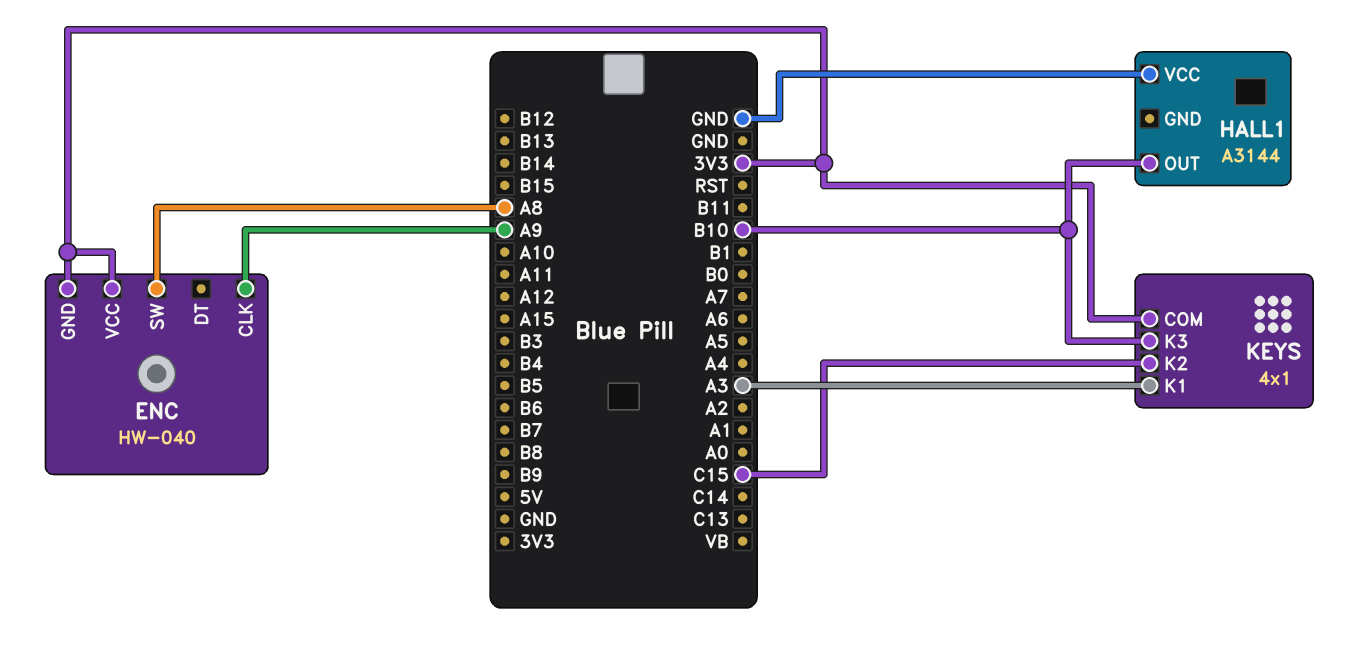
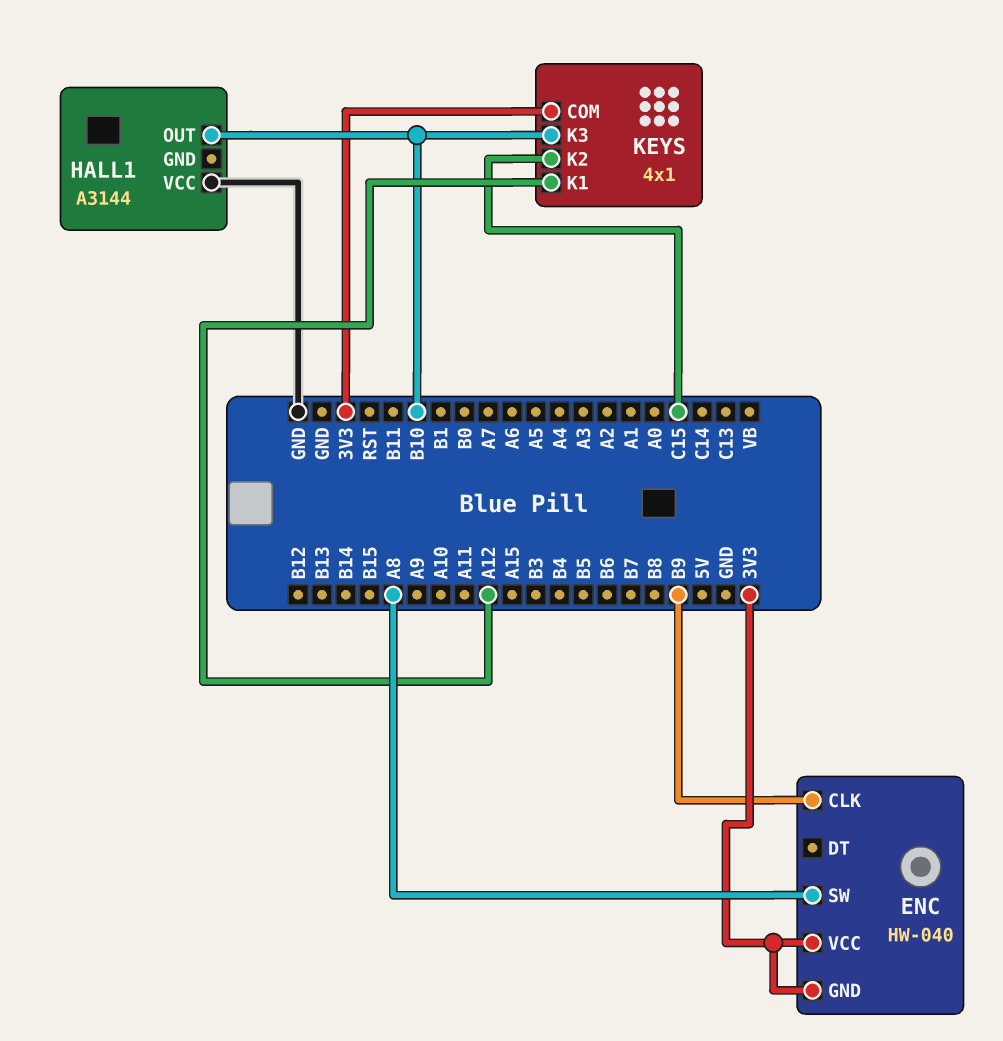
ENC pin CLK: A9 -> B9
KEYS pin K1: A3 -> A12

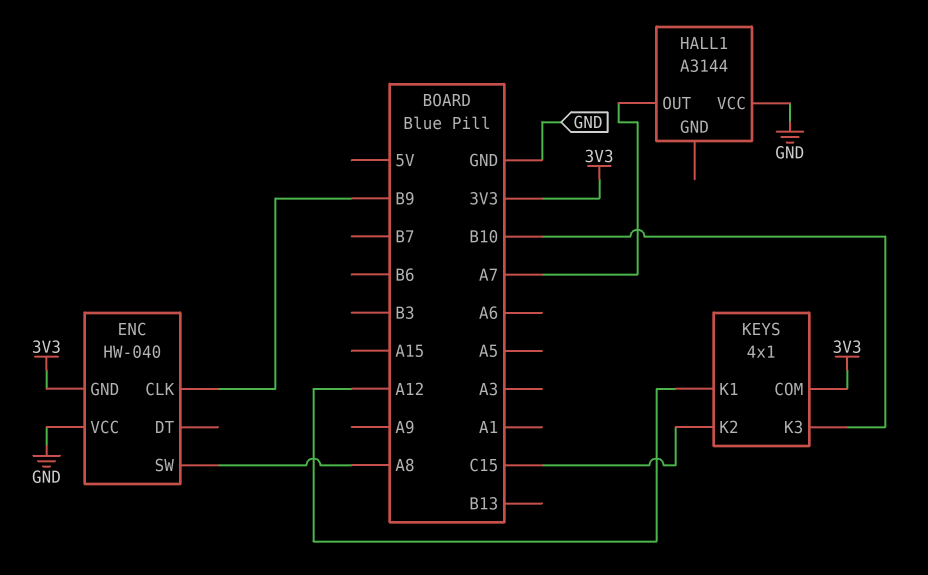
ENC pin VCC: 3V3 -> GND
HALL1 pin OUT: B10 -> A7

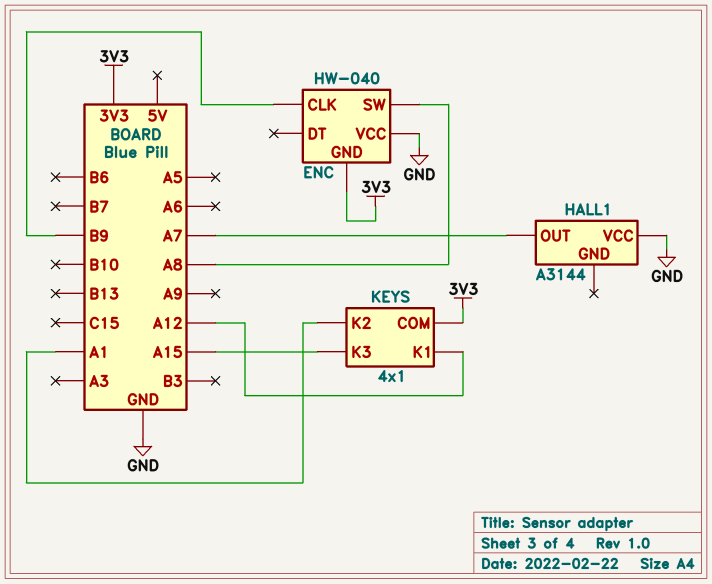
KEYS pin K2: C15 -> A1
KEYS pin K3: B10 -> A15

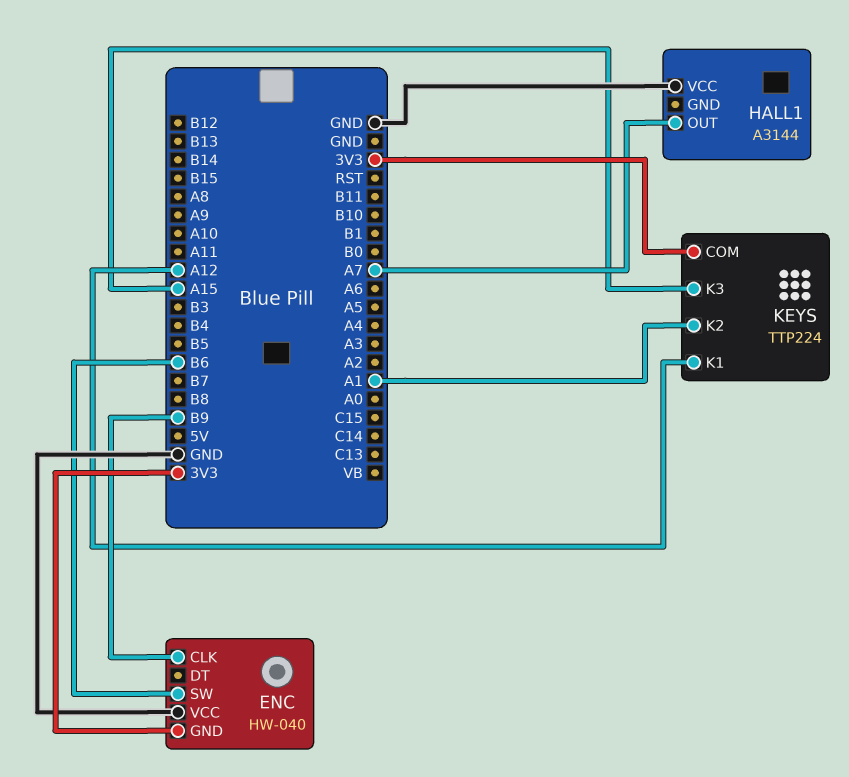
ENC pin SW: A8 -> B6
KEYS: 4x1 -> TTP224

